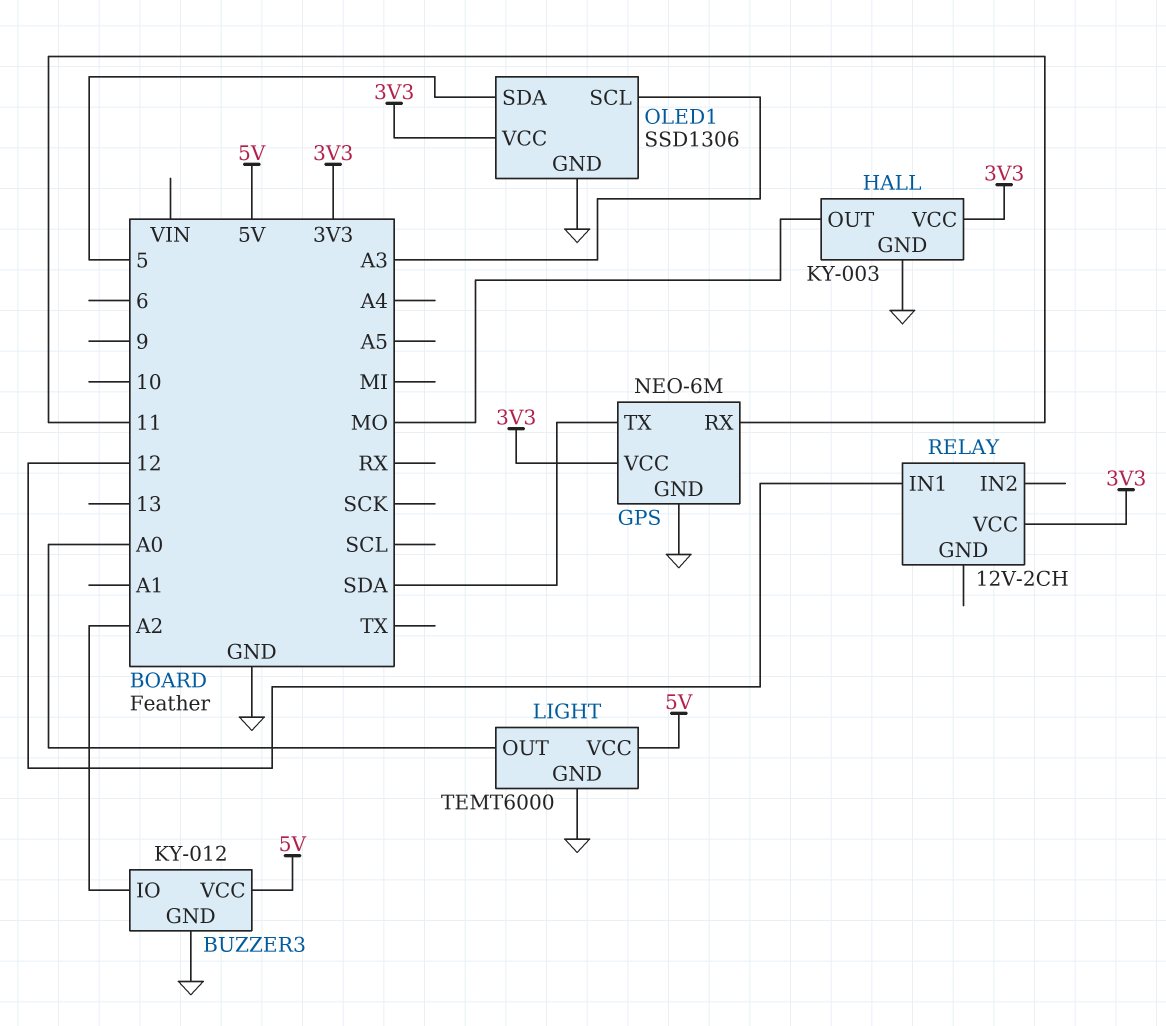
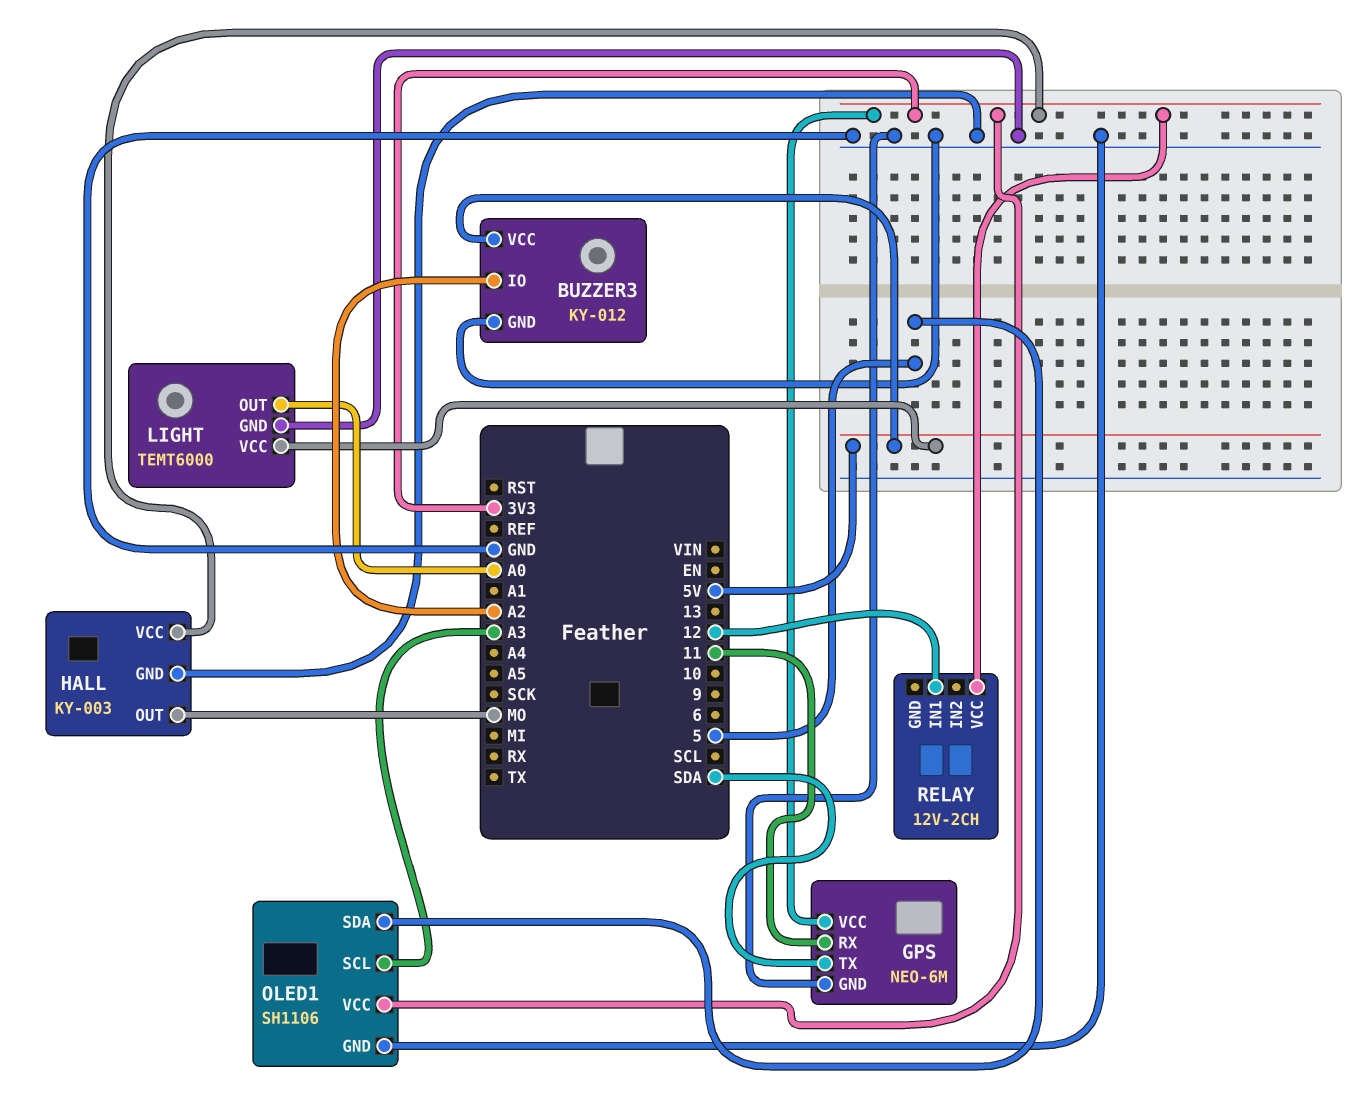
OLED1: SSD1306 -> SH1106

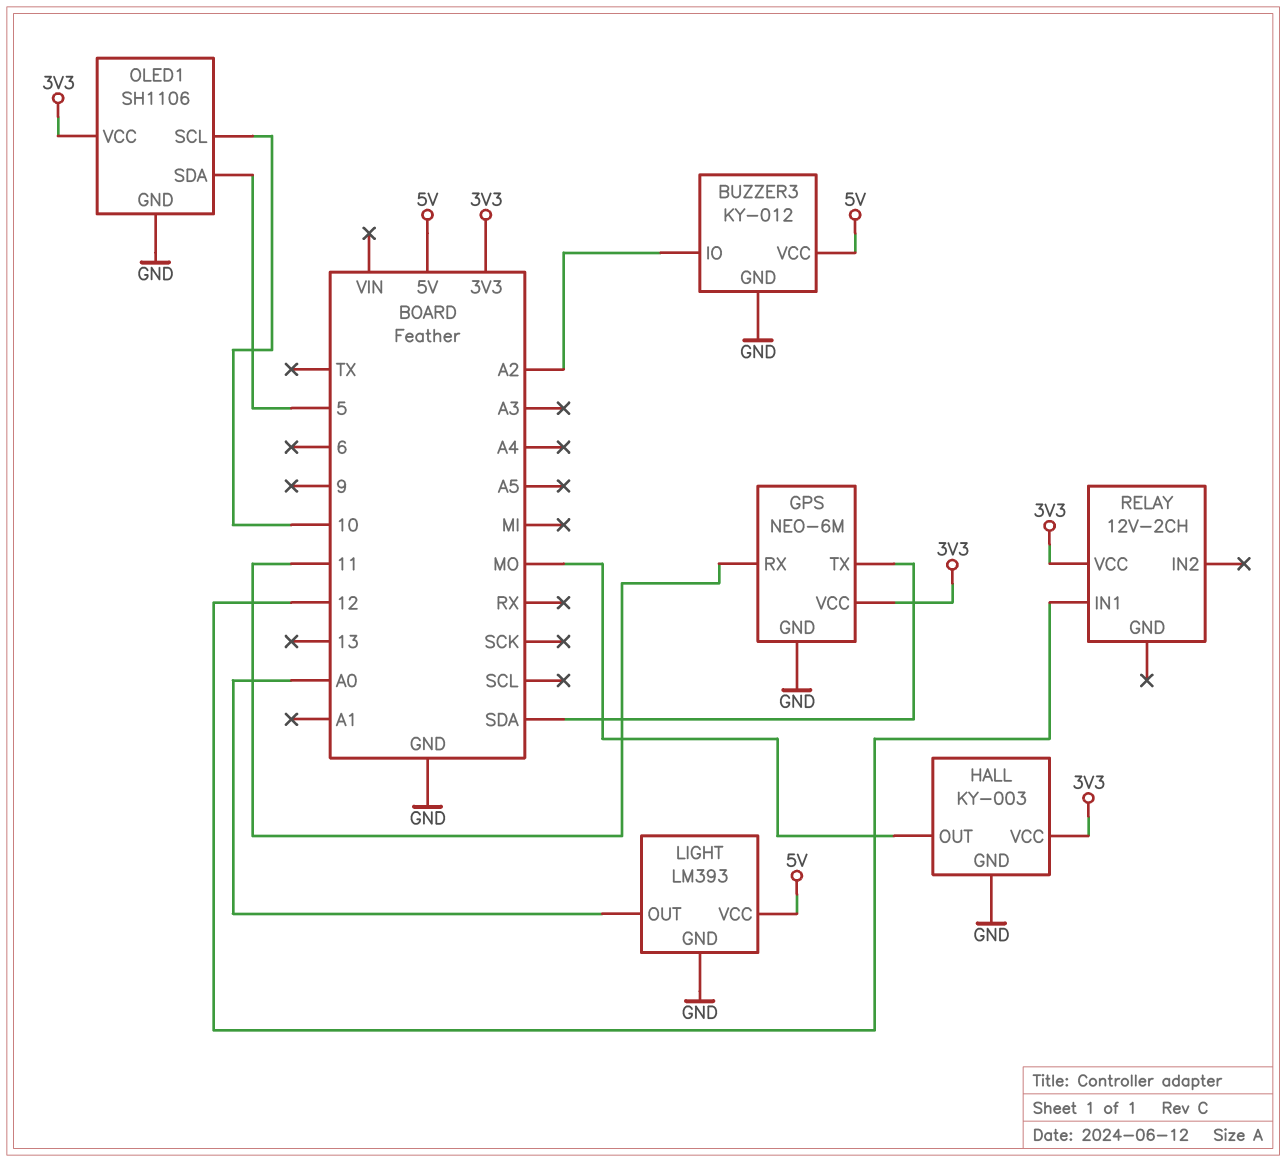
LIGHT: TEMT6000 -> LM393
OLED1 pin SCL: A3 -> 10

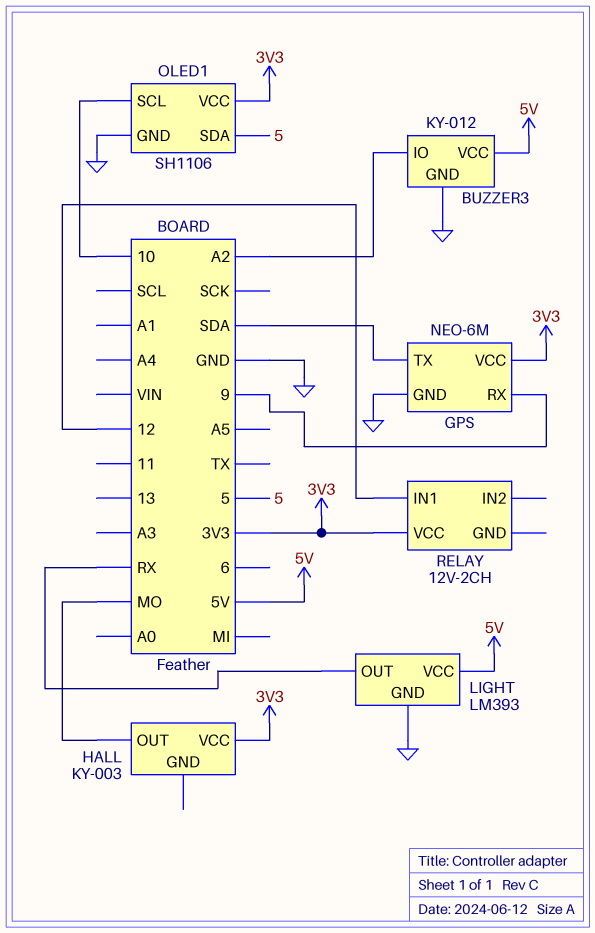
GPS pin RX: 11 -> 9
HALL pin GND: GND -> none
LIGHT pin OUT: A0 -> RX

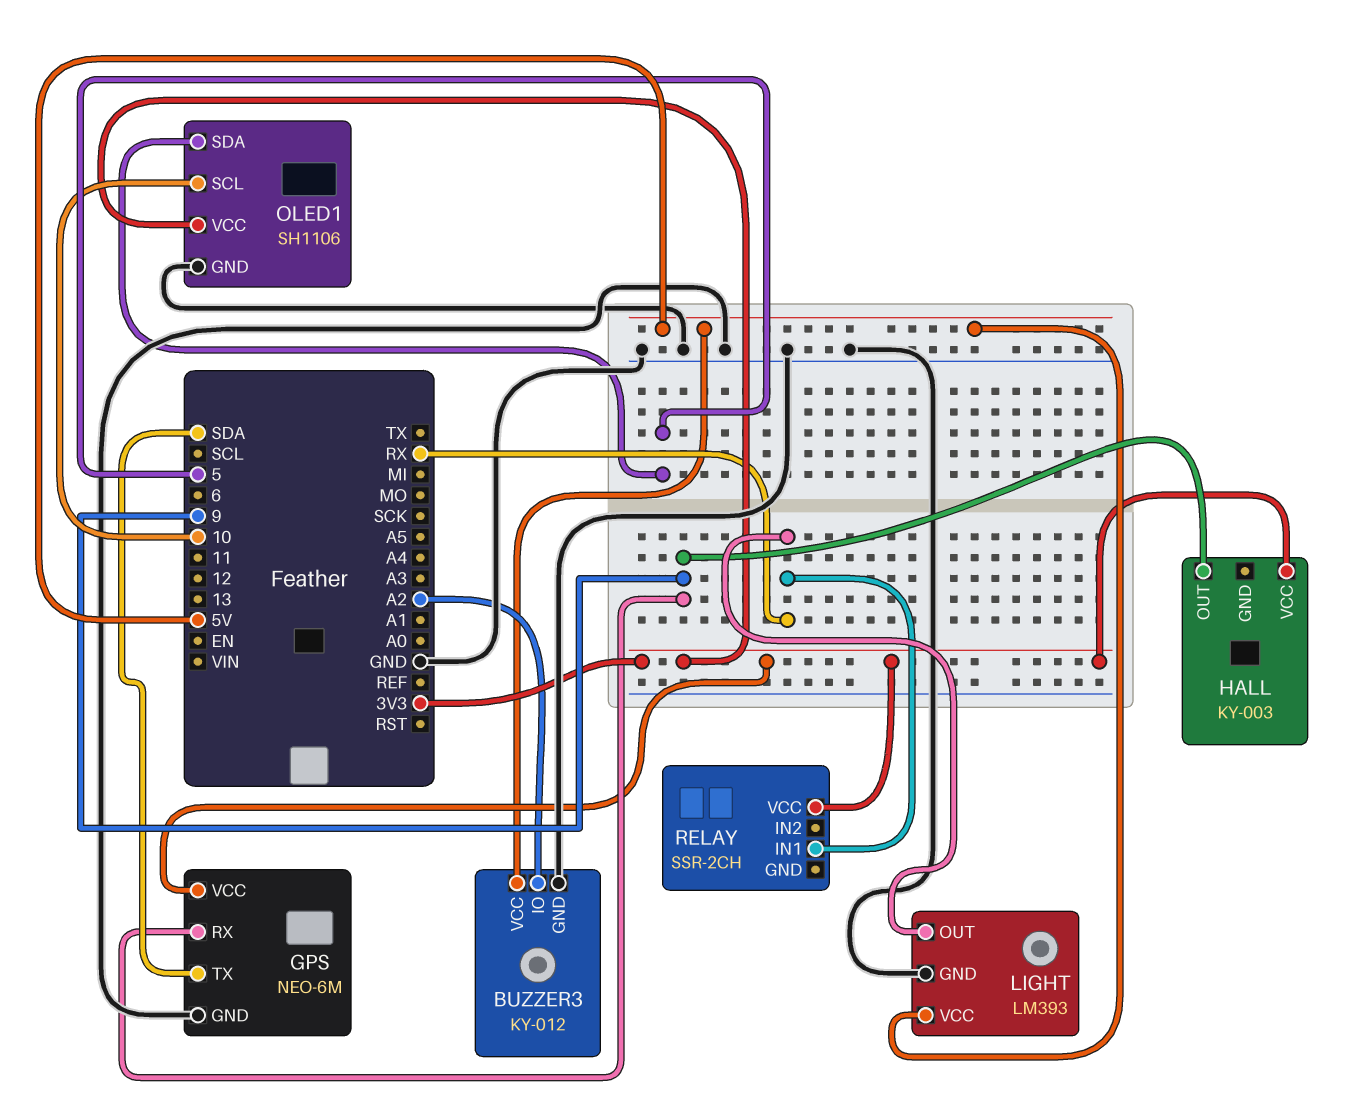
HALL pin OUT: MO -> 9
RELAY: 12V-2CH -> SSR-2CH
RELAY pin IN1: 12 -> RX

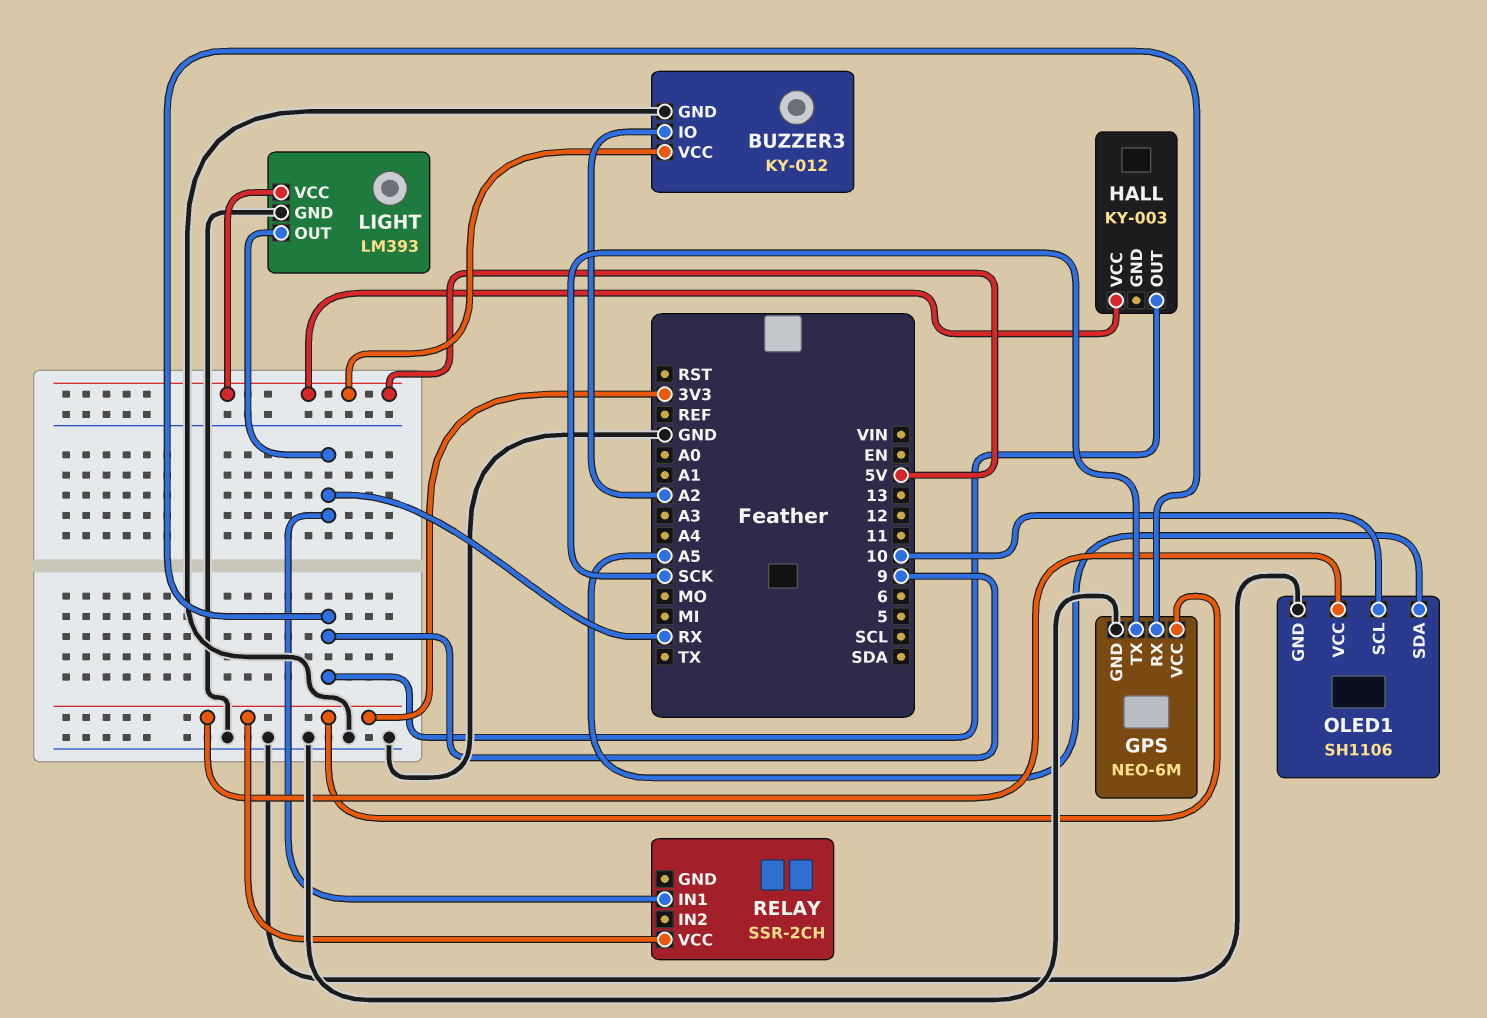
GPS pin TX: SDA -> SCK
HALL pin VCC: 3V3 -> 5V
OLED1 pin SDA: 5 -> A5

